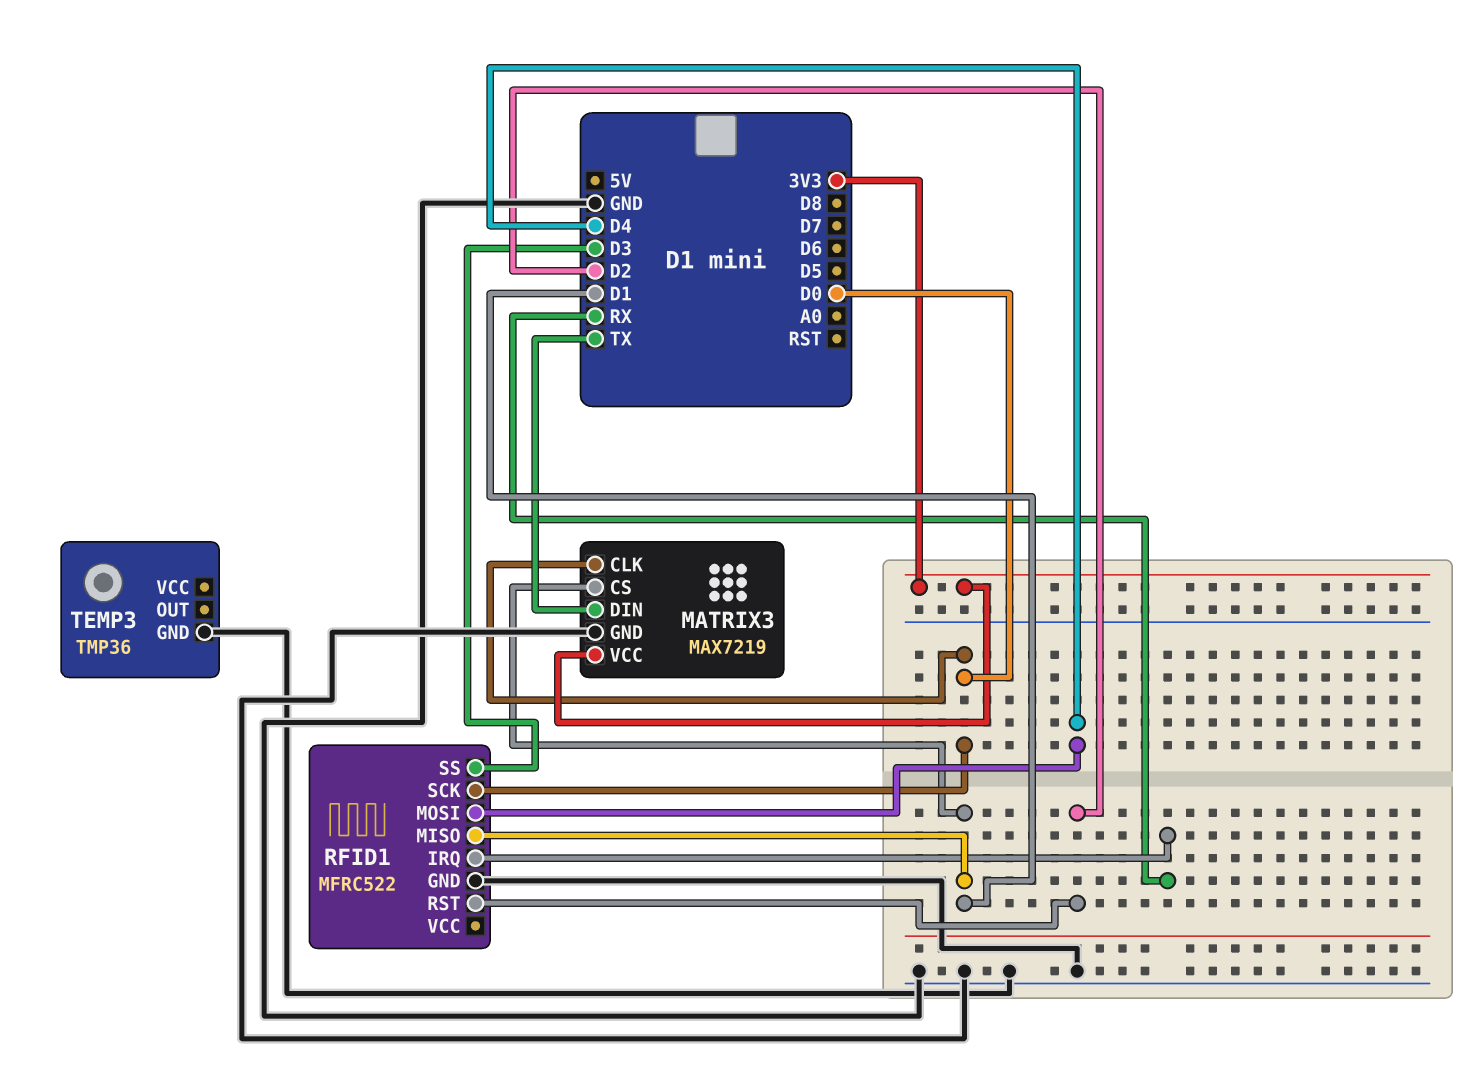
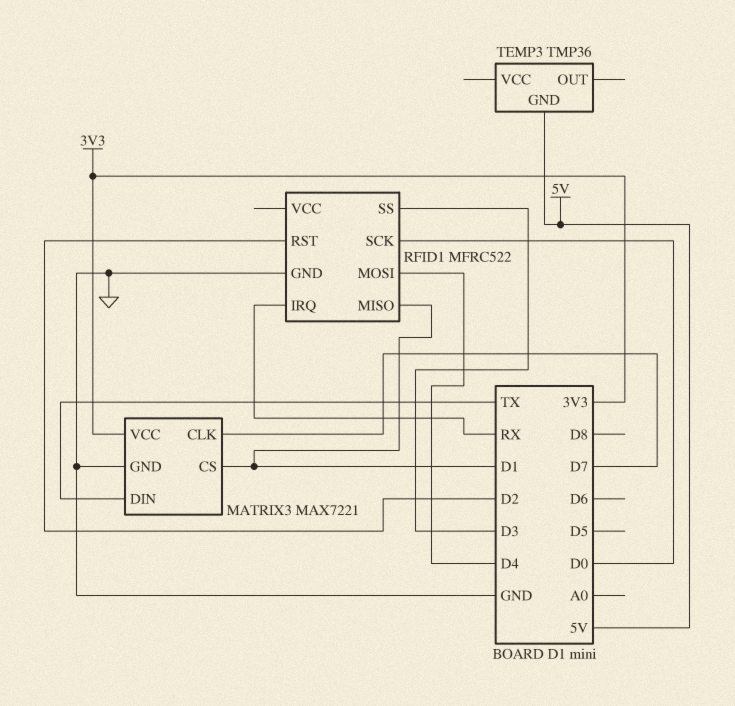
MATRIX3: MAX7219 -> MAX7221
MATRIX3 pin CLK: D0 -> D7
TEMP3 pin GND: GND -> 5V

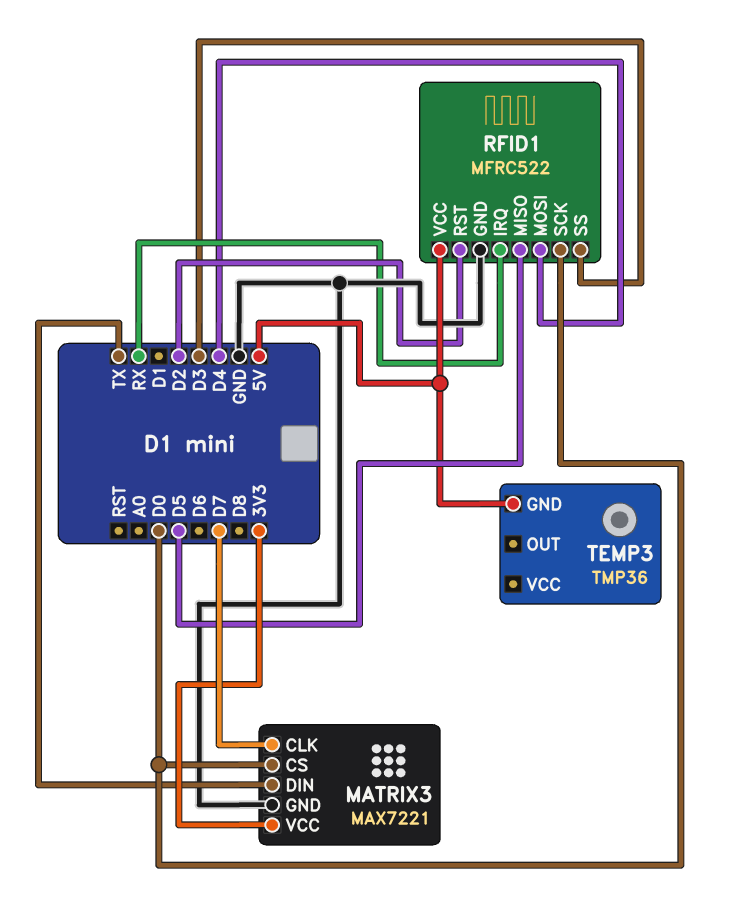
MATRIX3 pin CS: D1 -> D0
RFID1 pin MISO: D1 -> D5
RFID1 pin VCC: none -> 5V

